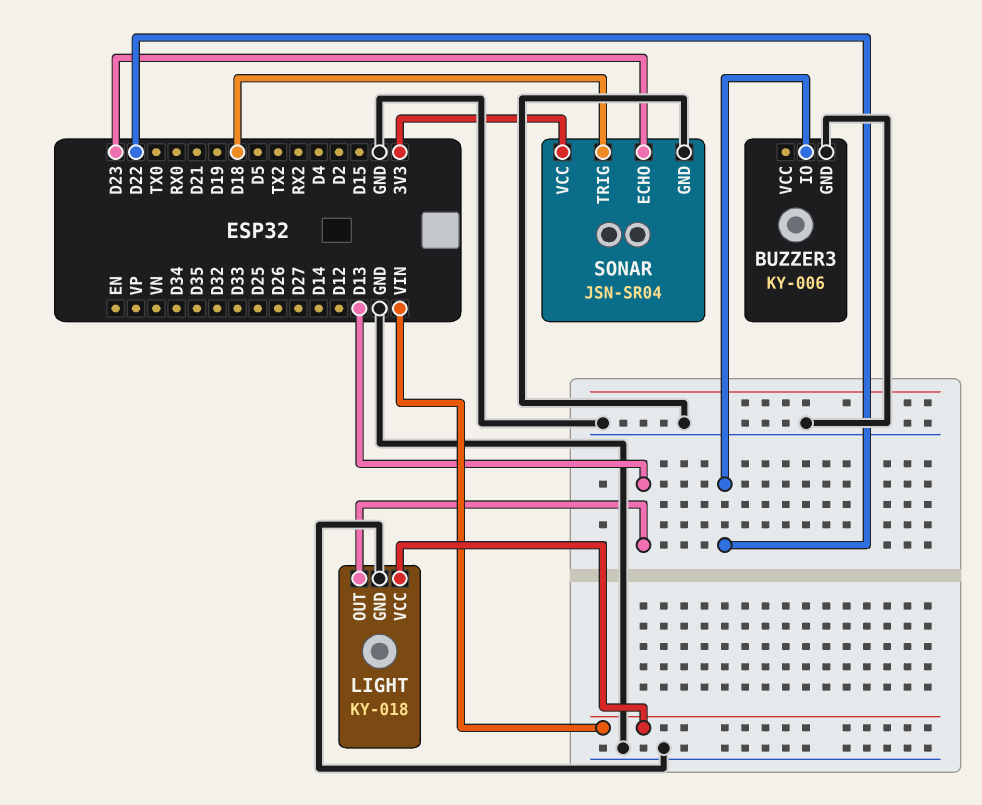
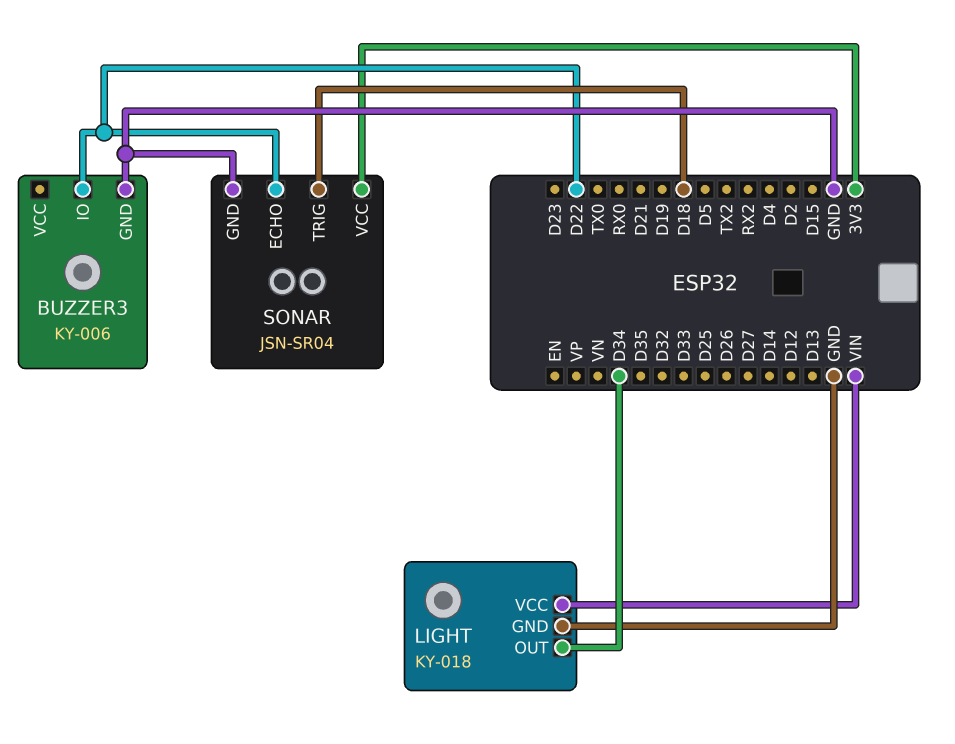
LIGHT pin OUT: D13 -> D34
SONAR pin ECHO: D23 -> D22

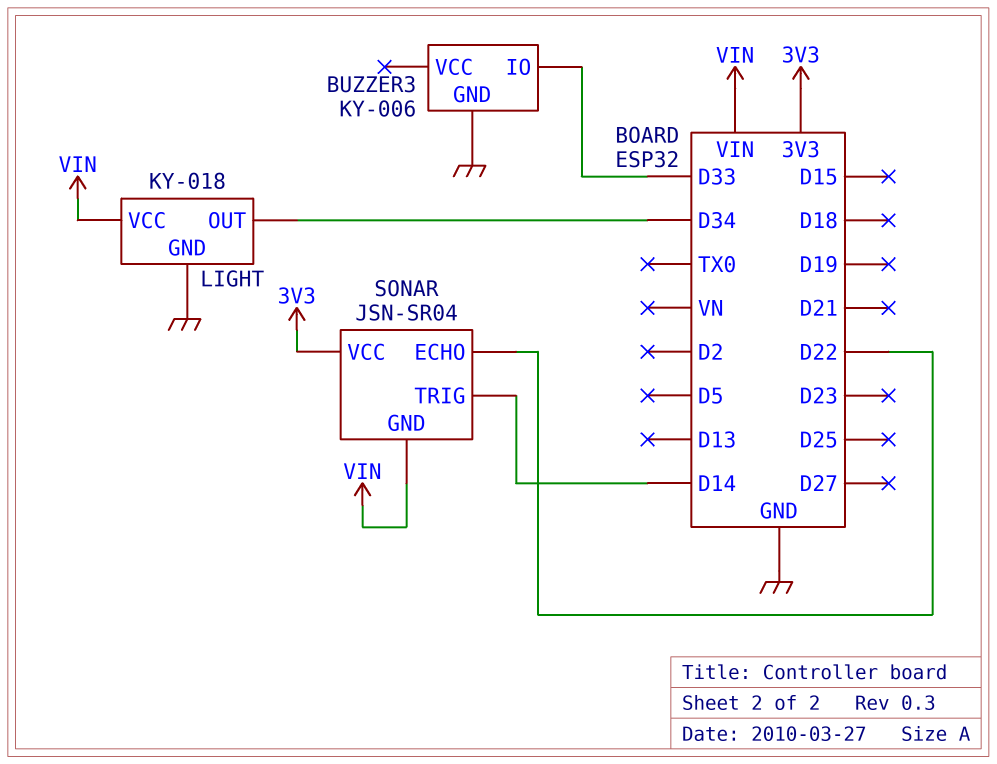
BUZZER3 pin IO: D22 -> D33
SONAR pin GND: GND -> VIN
SONAR pin TRIG: D18 -> D14

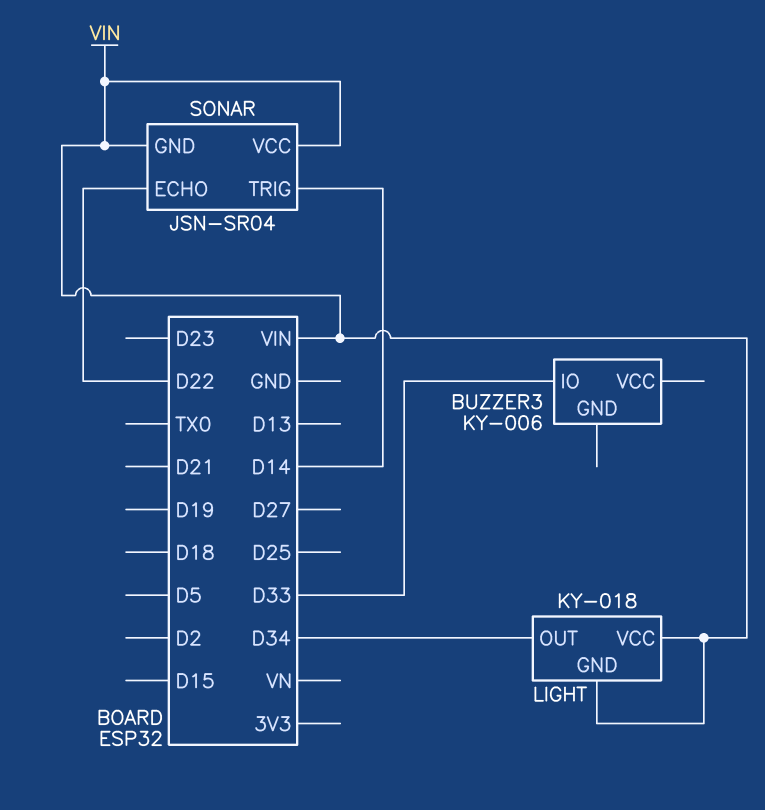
BUZZER3 pin GND: GND -> none
LIGHT pin GND: GND -> VIN
SONAR pin VCC: 3V3 -> VIN

